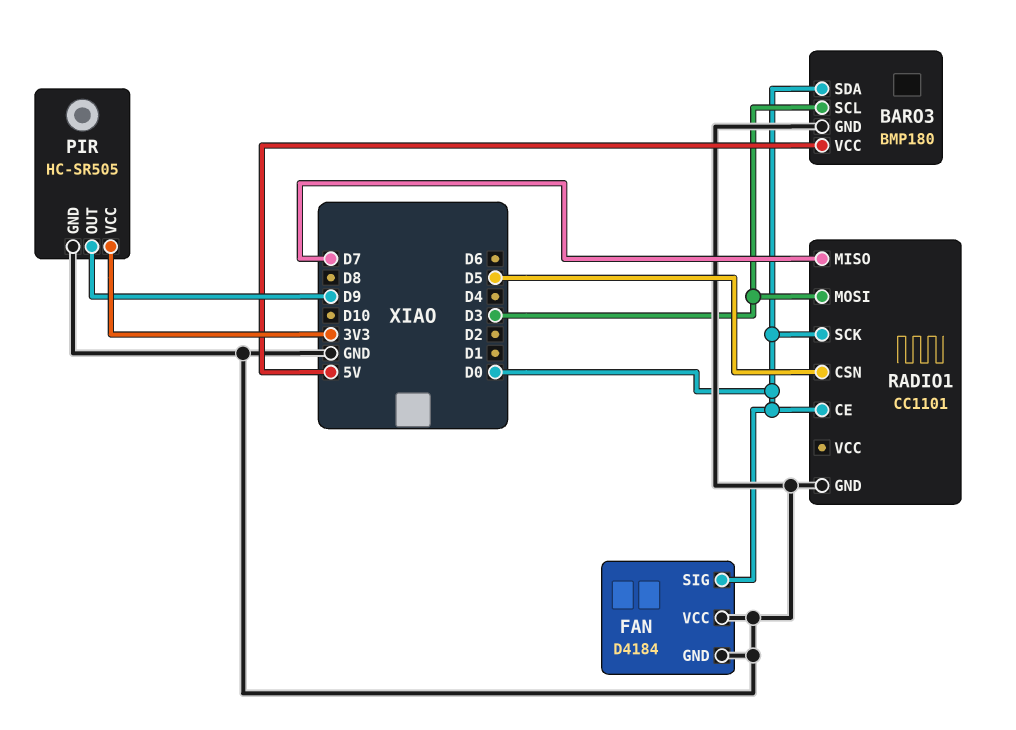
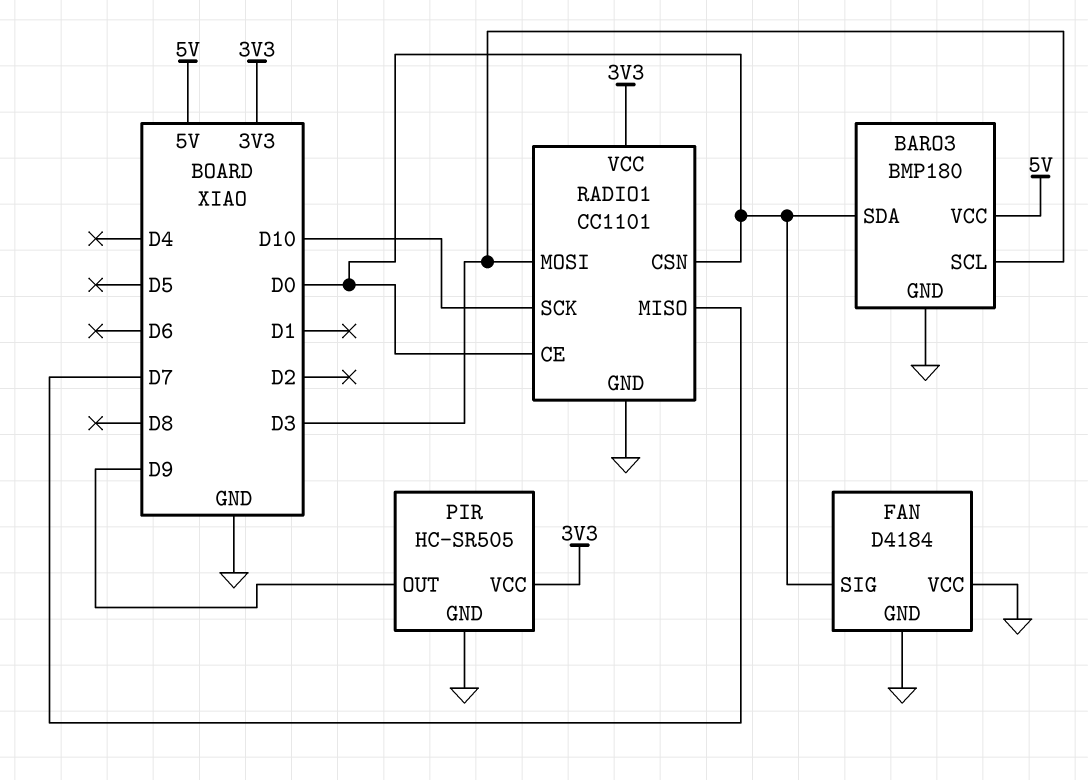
RADIO1 pin CSN: D5 -> D0
RADIO1 pin SCK: D0 -> D10
RADIO1 pin VCC: none -> 3V3

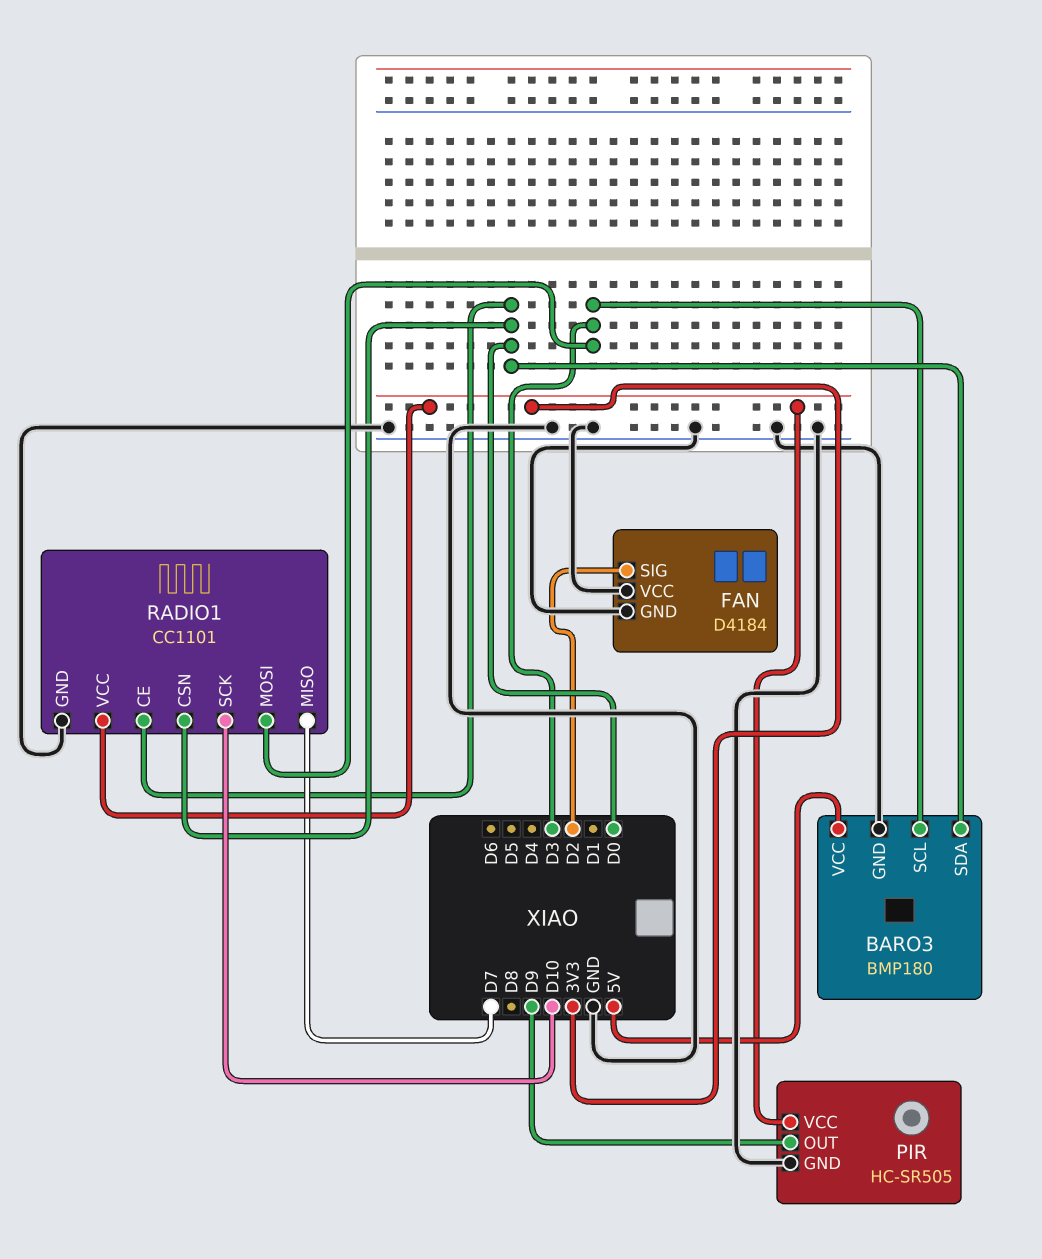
FAN pin SIG: D0 -> D2

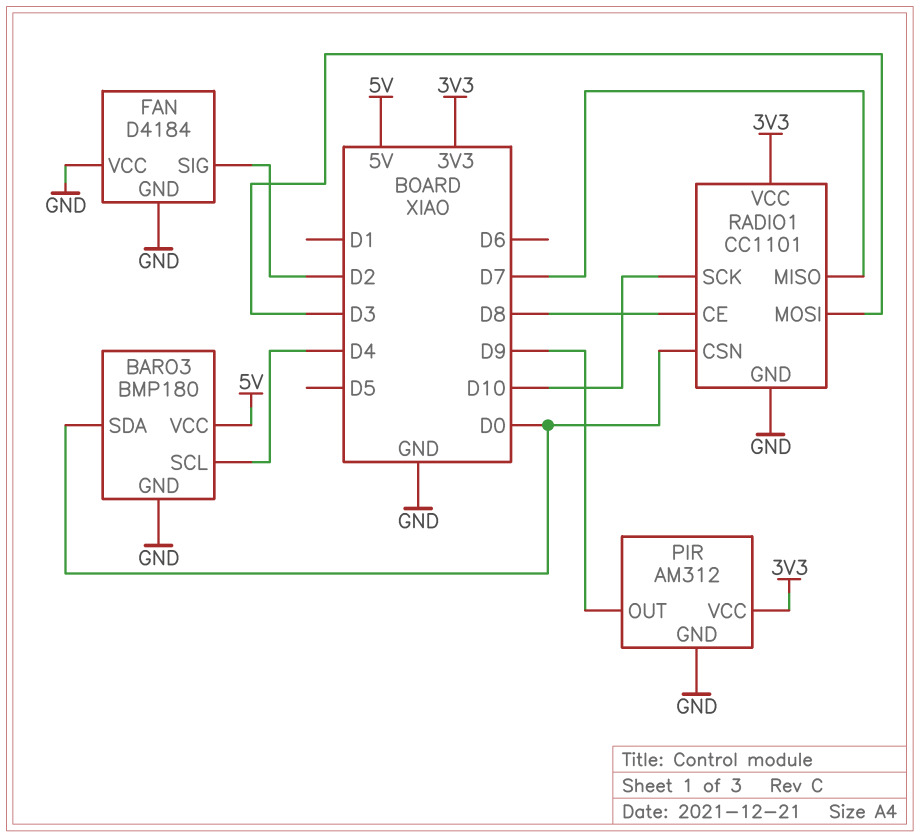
BARO3 pin SCL: D3 -> D4
PIR: HC-SR505 -> AM312
RADIO1 pin CE: D0 -> D8

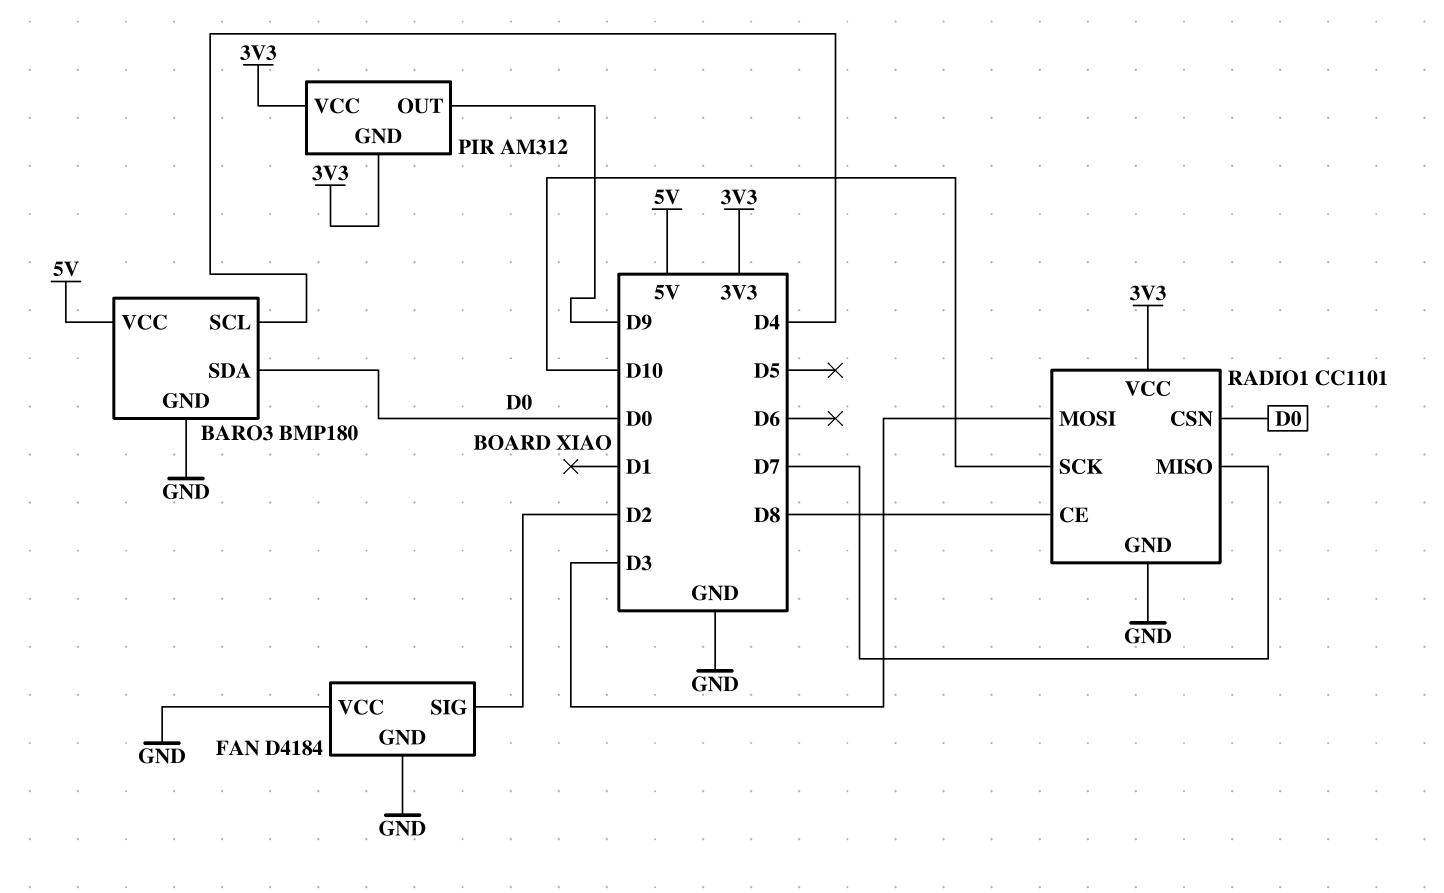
PIR pin GND: GND -> 3V3

